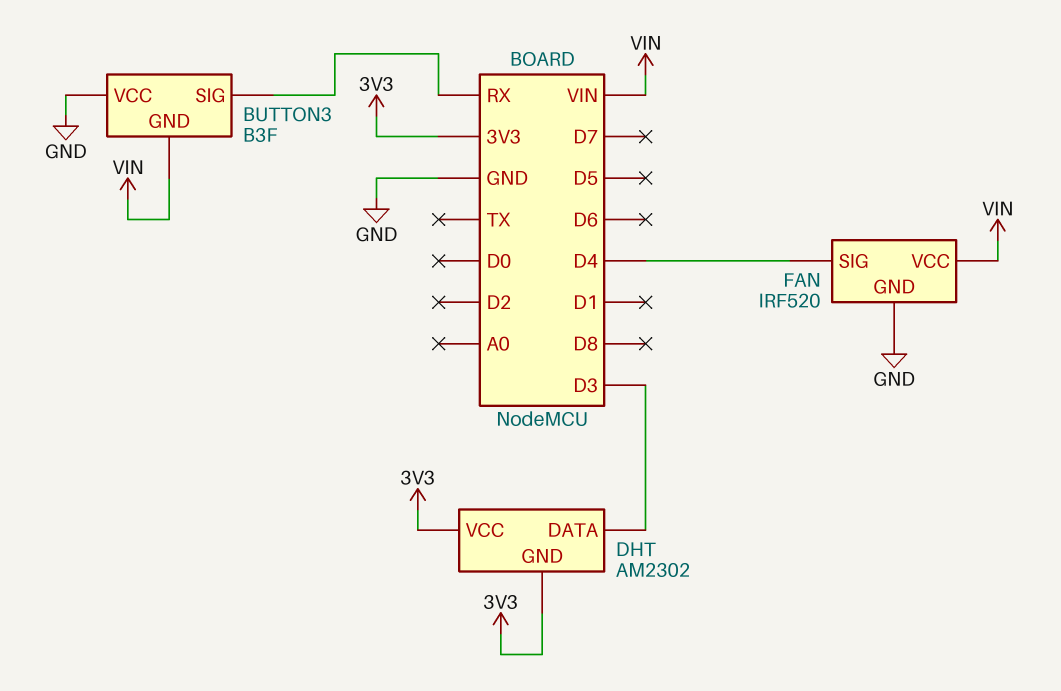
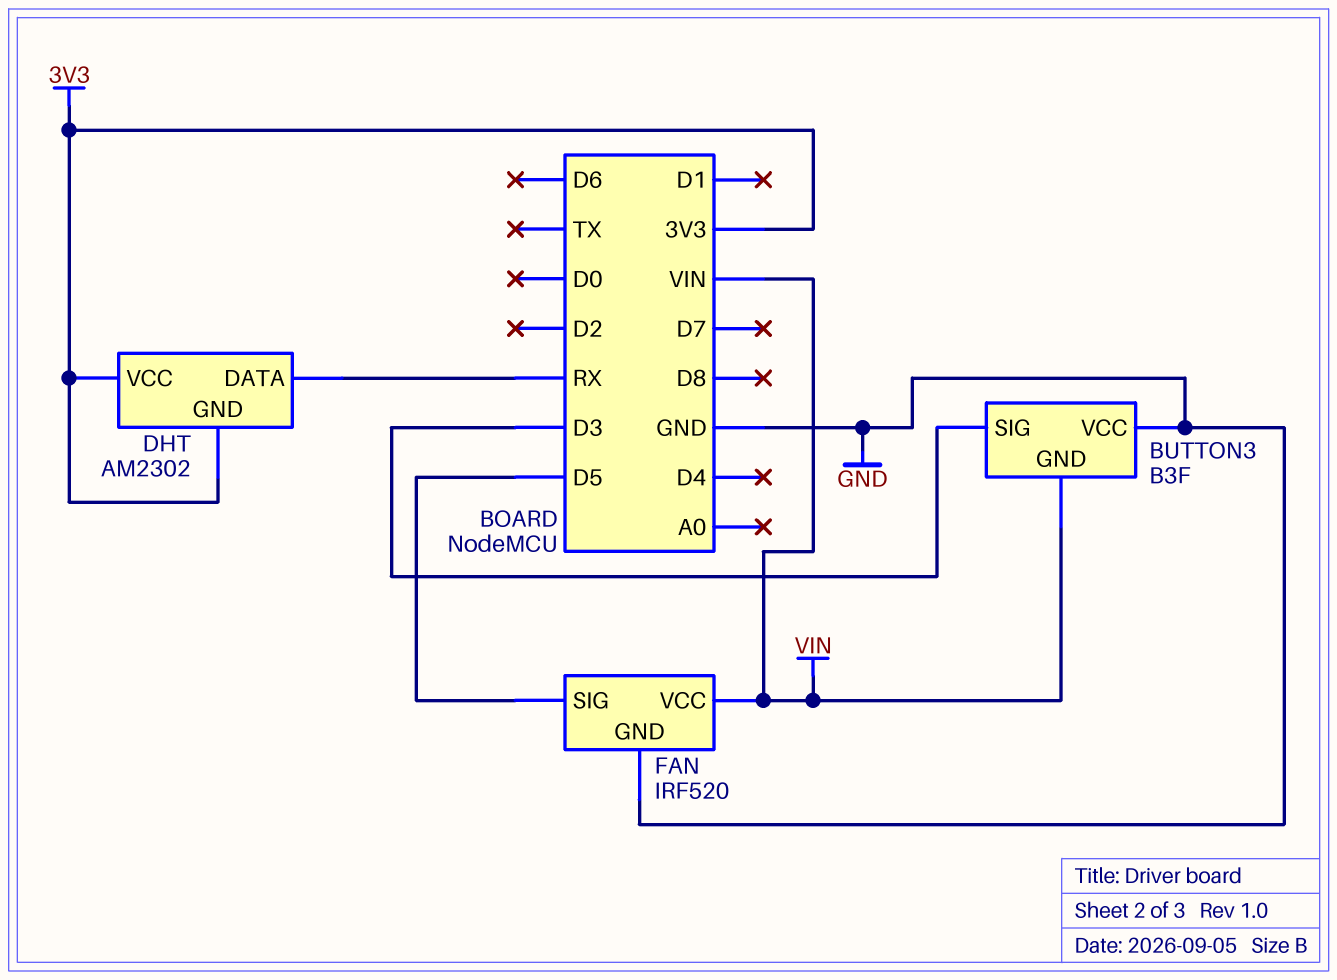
BUTTON3 pin SIG: RX -> D3
DHT pin DATA: D3 -> RX
FAN pin SIG: D4 -> D5

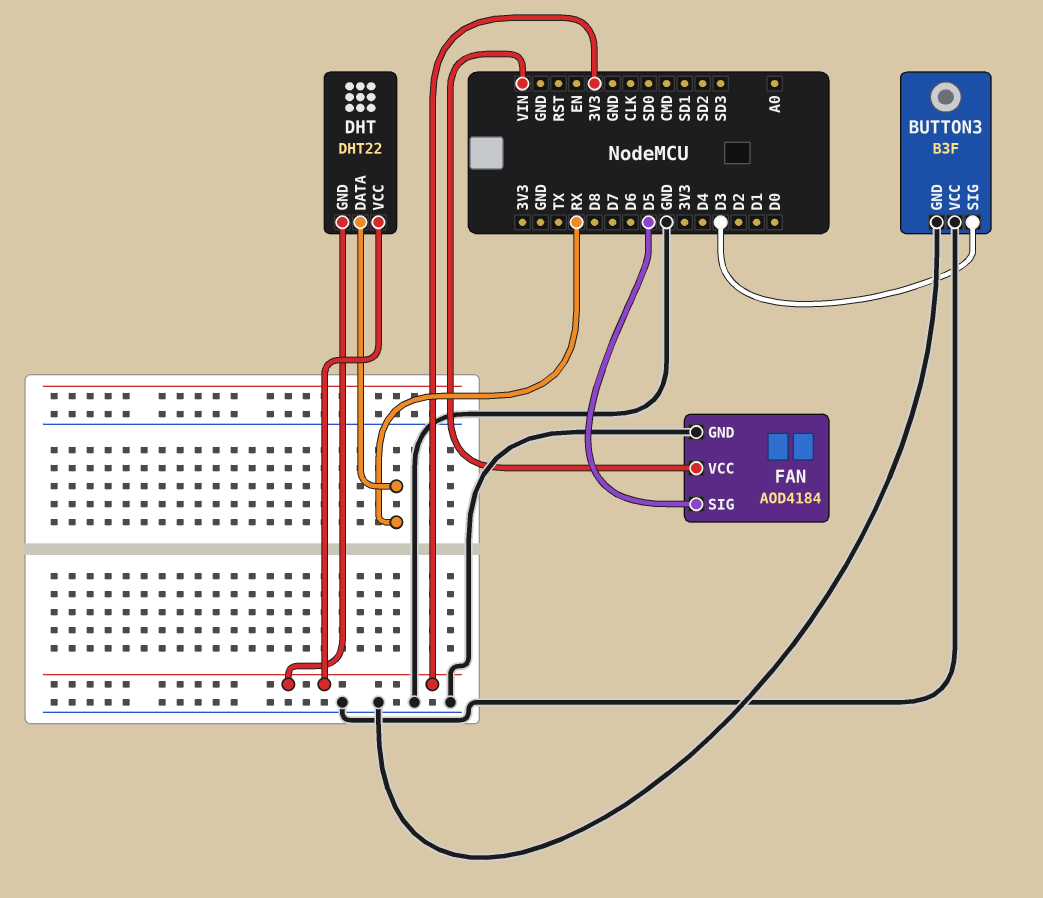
BUTTON3 pin GND: VIN -> GND
DHT: AM2302 -> DHT22
FAN: IRF520 -> AOD4184

